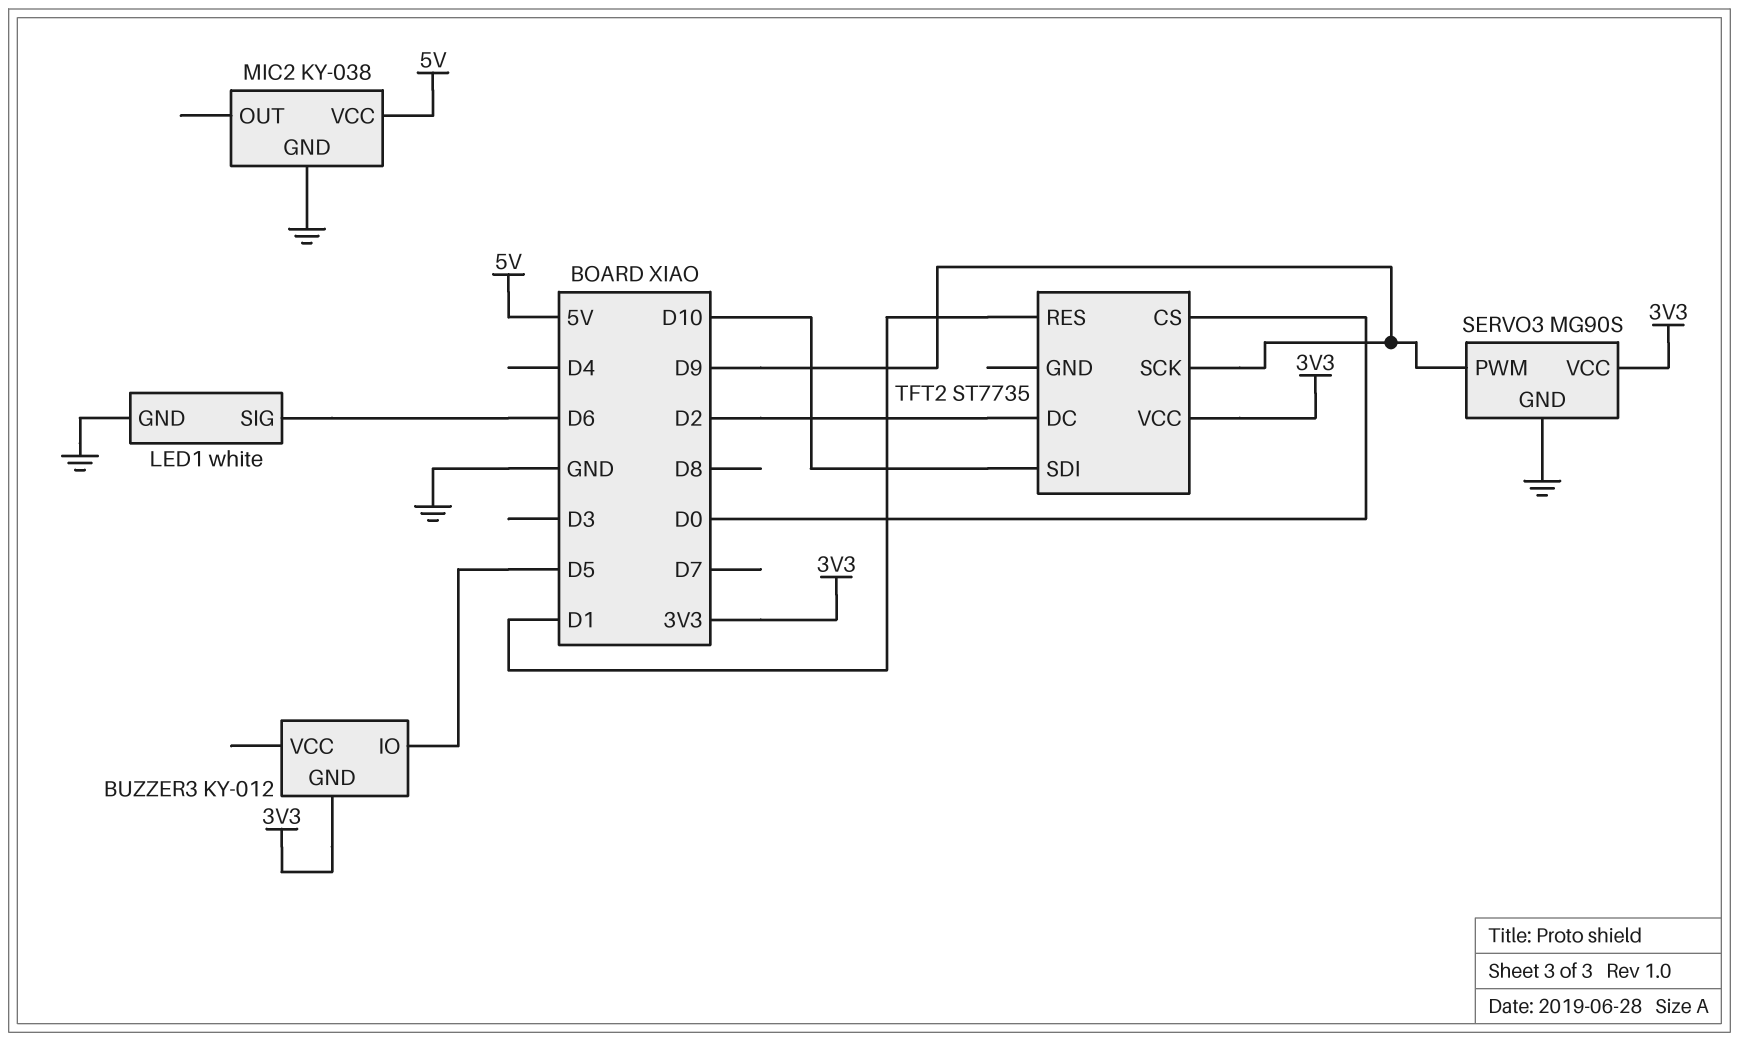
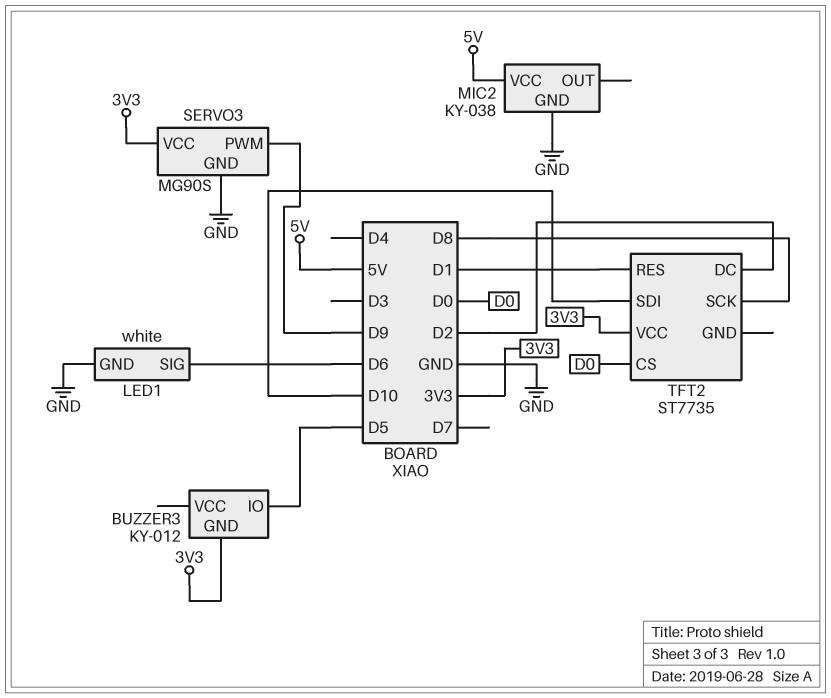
TFT2 pin SCK: D9 -> D8

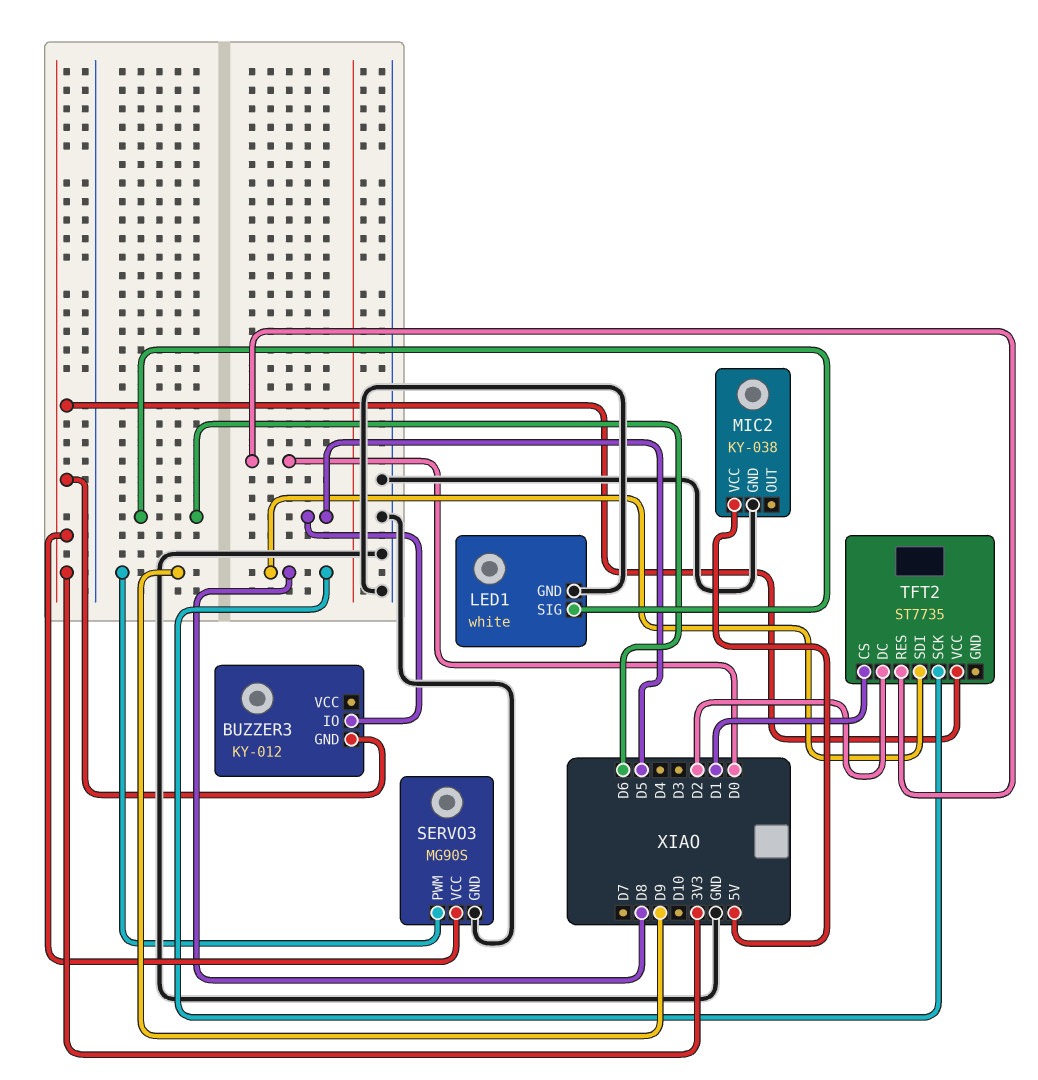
TFT2 pin CS: D0 -> D1
TFT2 pin RES: D1 -> D0
TFT2 pin SDI: D10 -> D8

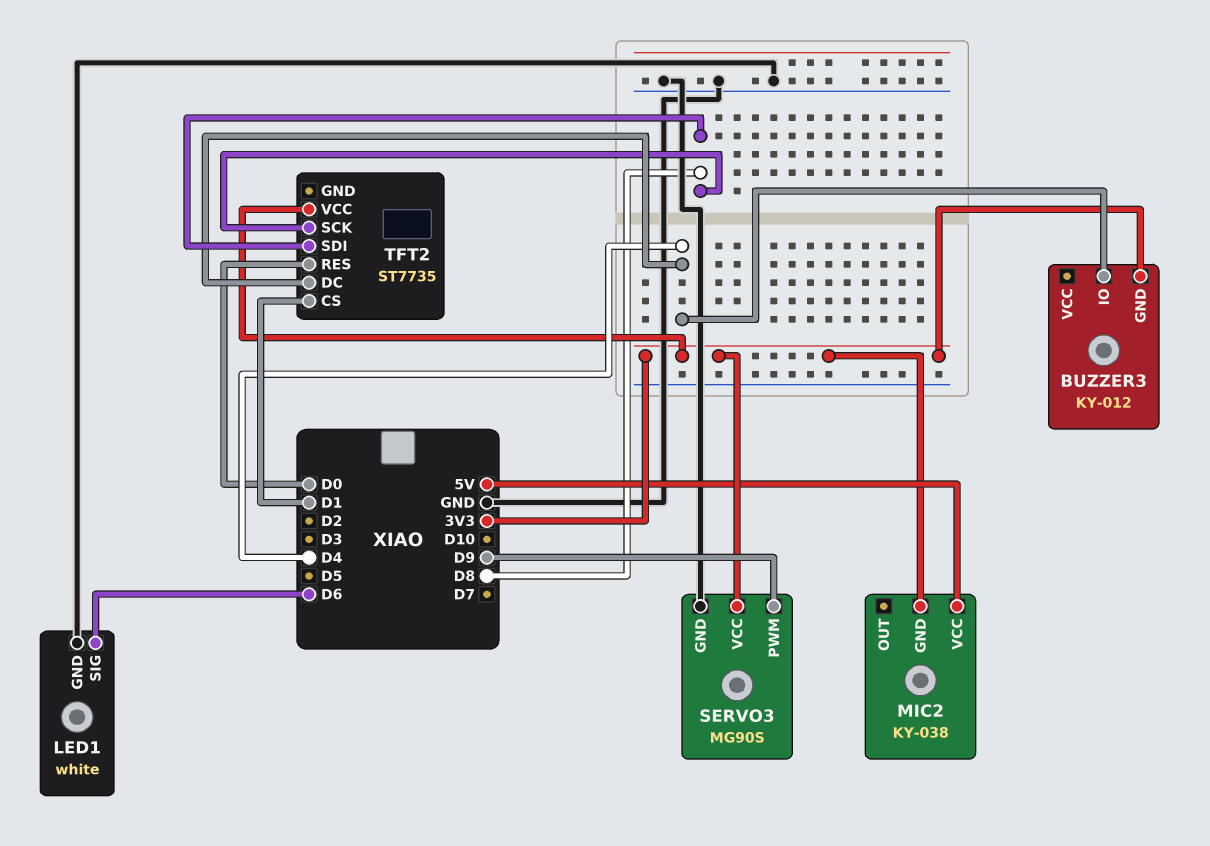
BUZZER3 pin IO: D5 -> D4
MIC2 pin GND: GND -> 3V3
TFT2 pin DC: D2 -> D4

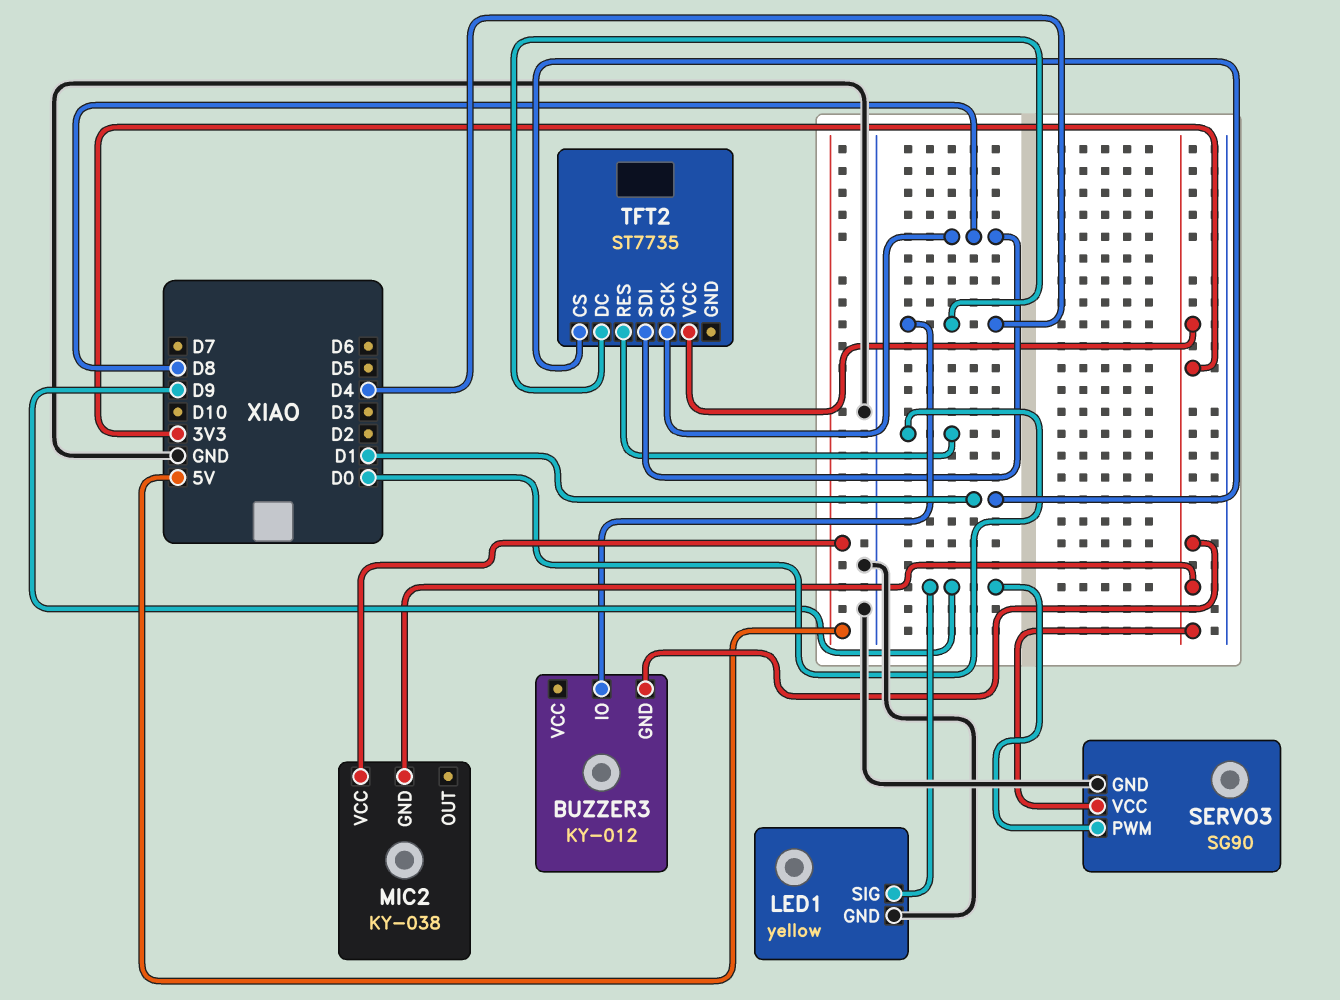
LED1: white -> yellow
LED1 pin SIG: D6 -> D9
SERVO3: MG90S -> SG90

